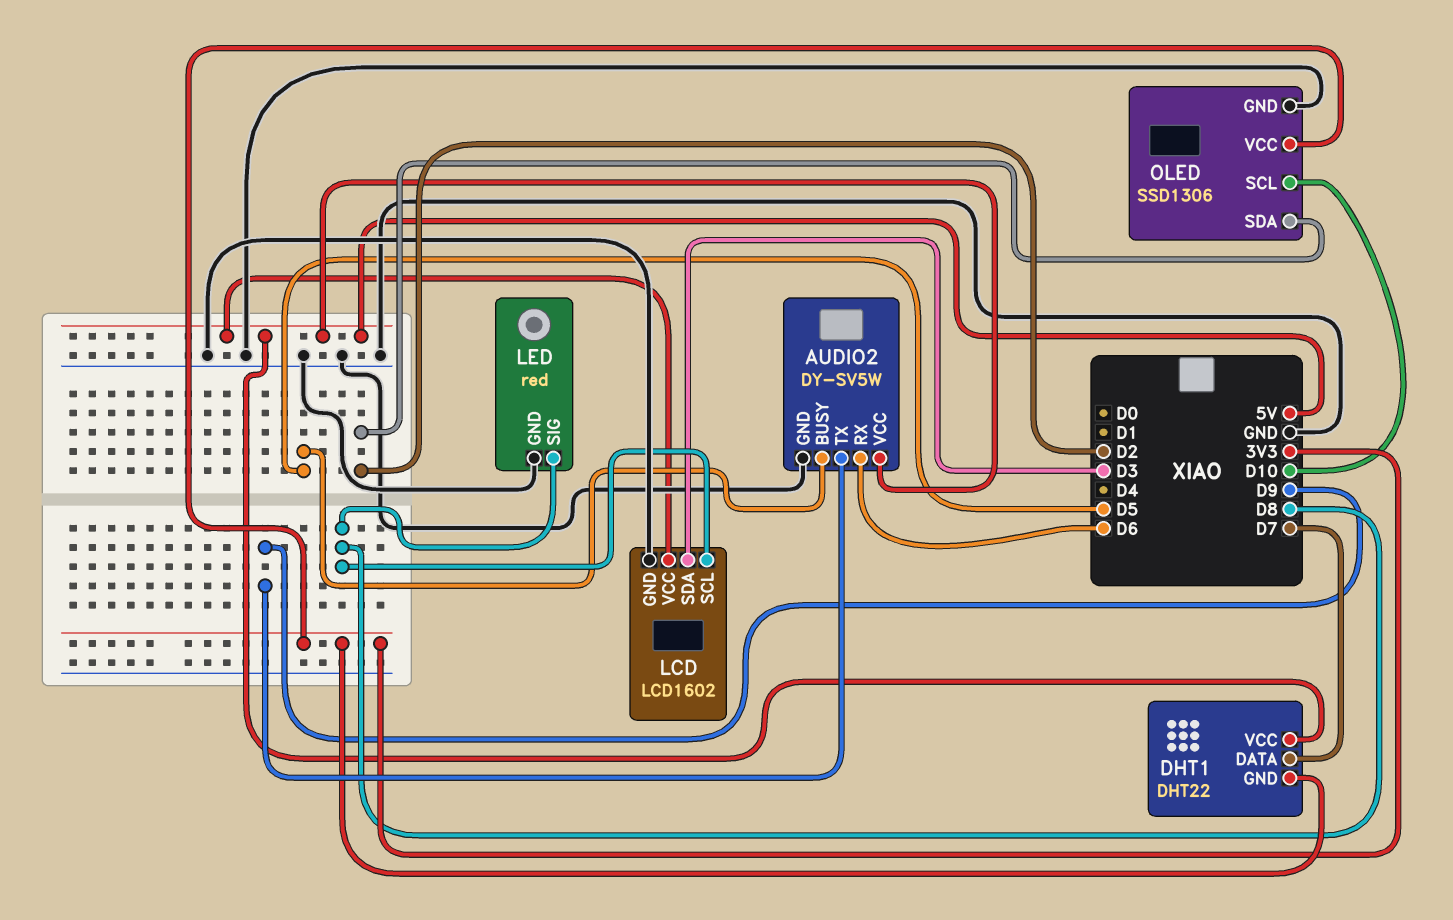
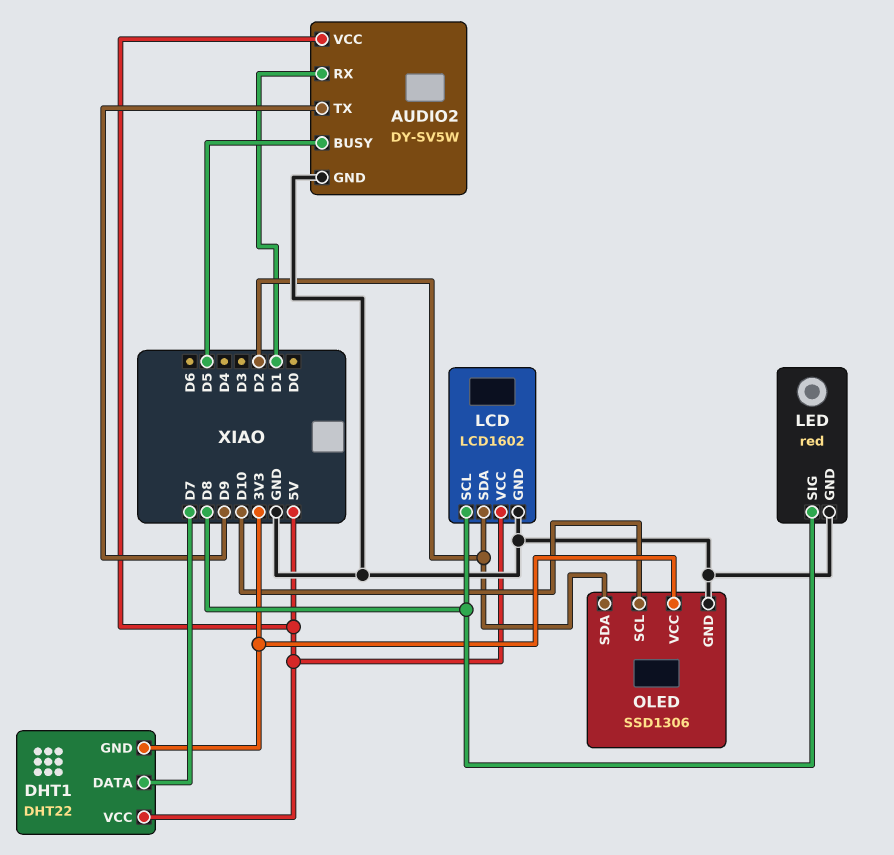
AUDIO2 pin RX: D6 -> D1
LCD pin SDA: D3 -> D2

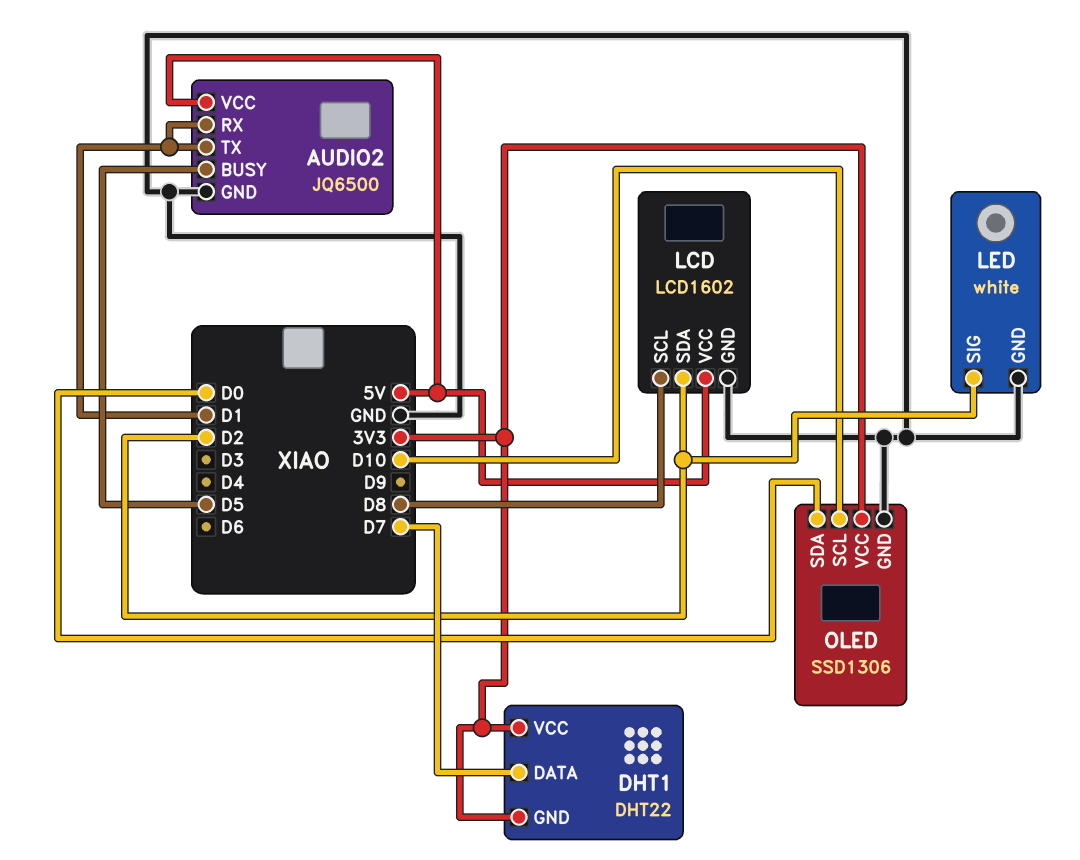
AUDIO2: DY-SV5W -> JQ6500
AUDIO2 pin TX: D9 -> D1
DHT1 pin VCC: 5V -> 3V3
LED: red -> white
LED pin SIG: D8 -> D2
OLED pin SDA: D2 -> D0

